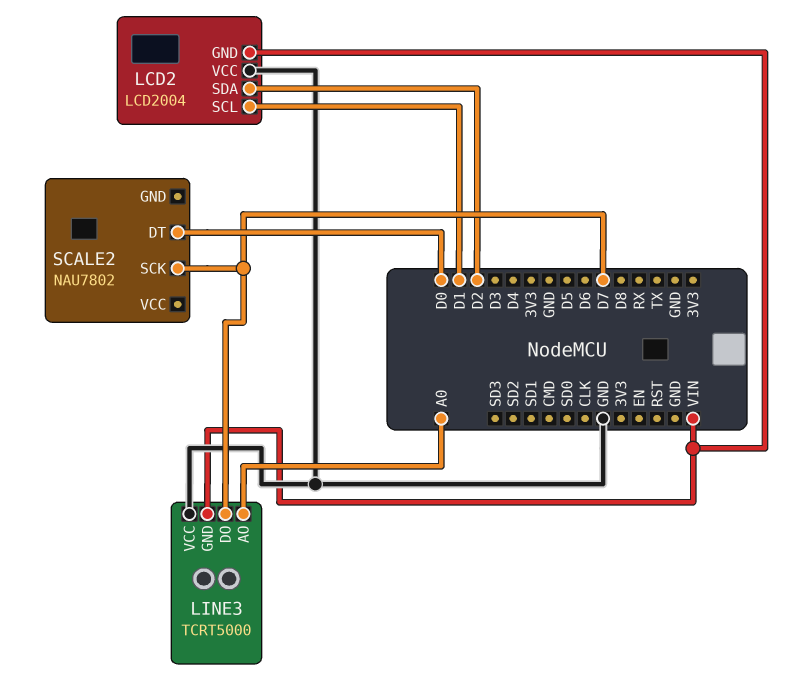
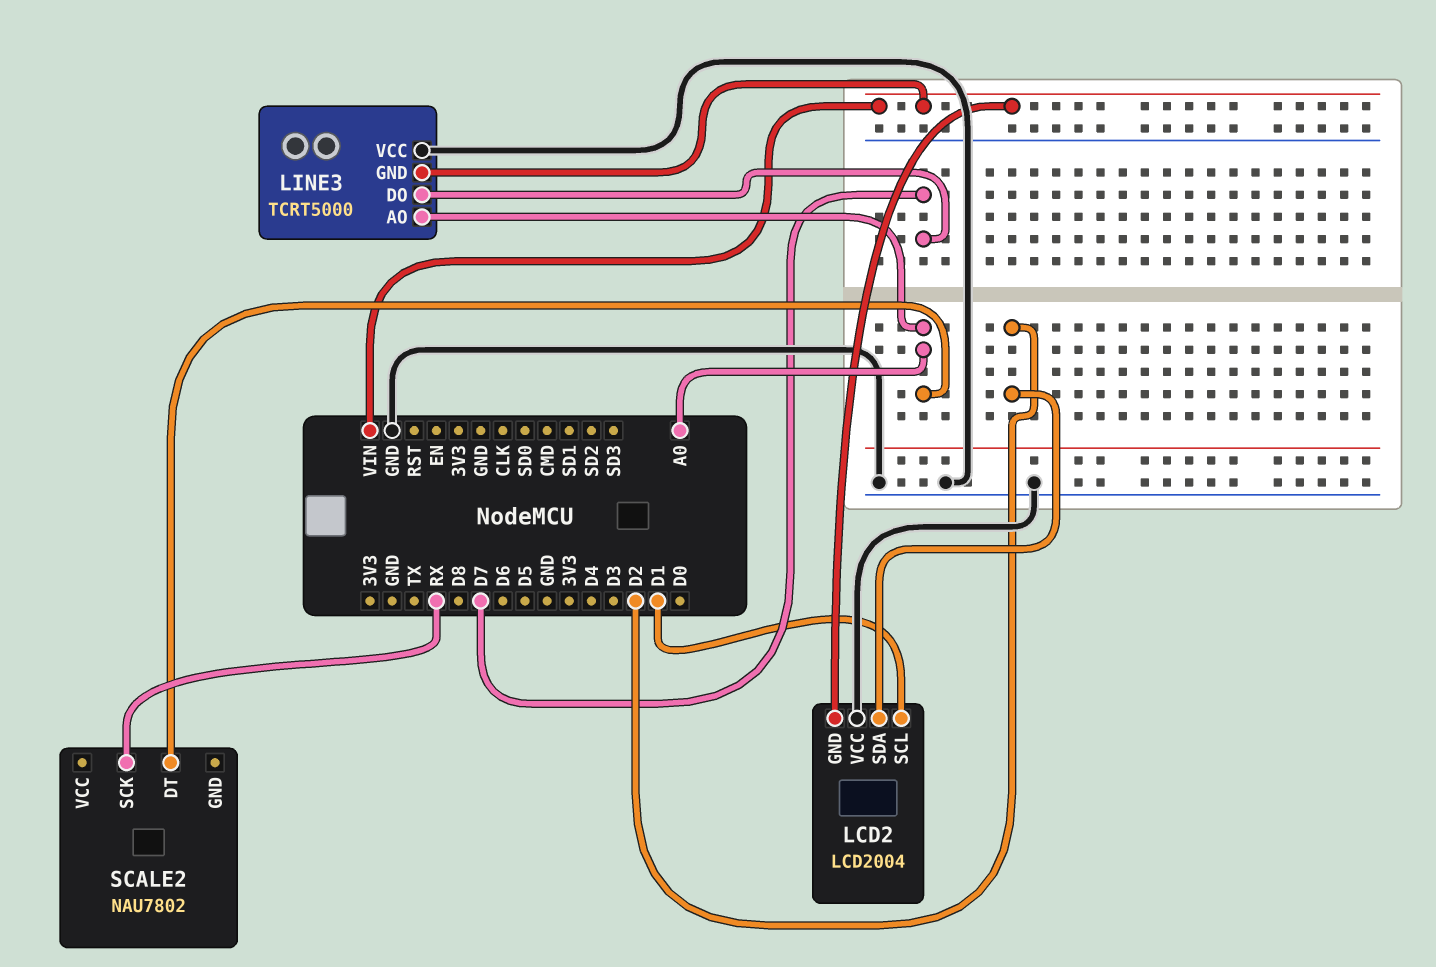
SCALE2 pin DT: D0 -> A0
SCALE2 pin SCK: D7 -> RX

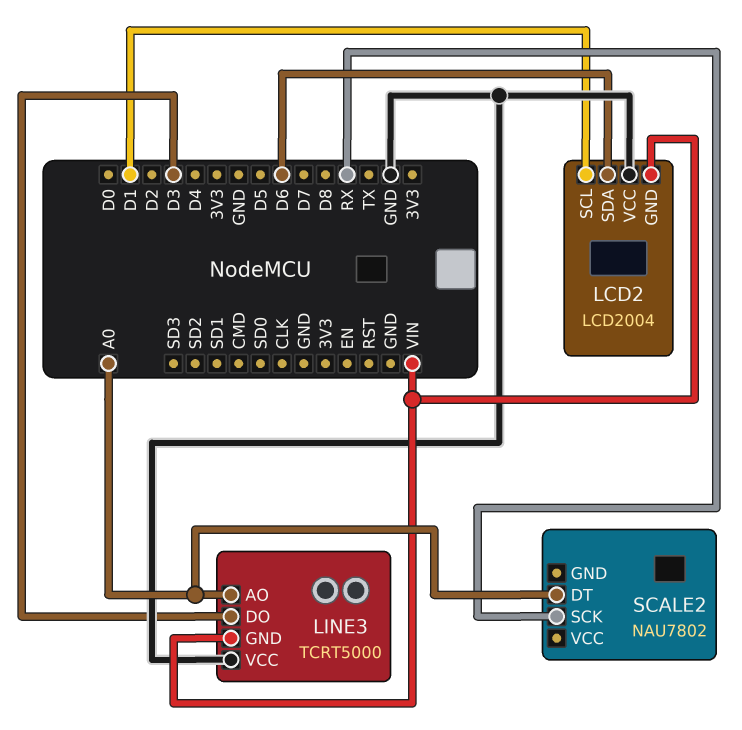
LCD2 pin SDA: D2 -> D6
LINE3 pin DO: D7 -> D3

